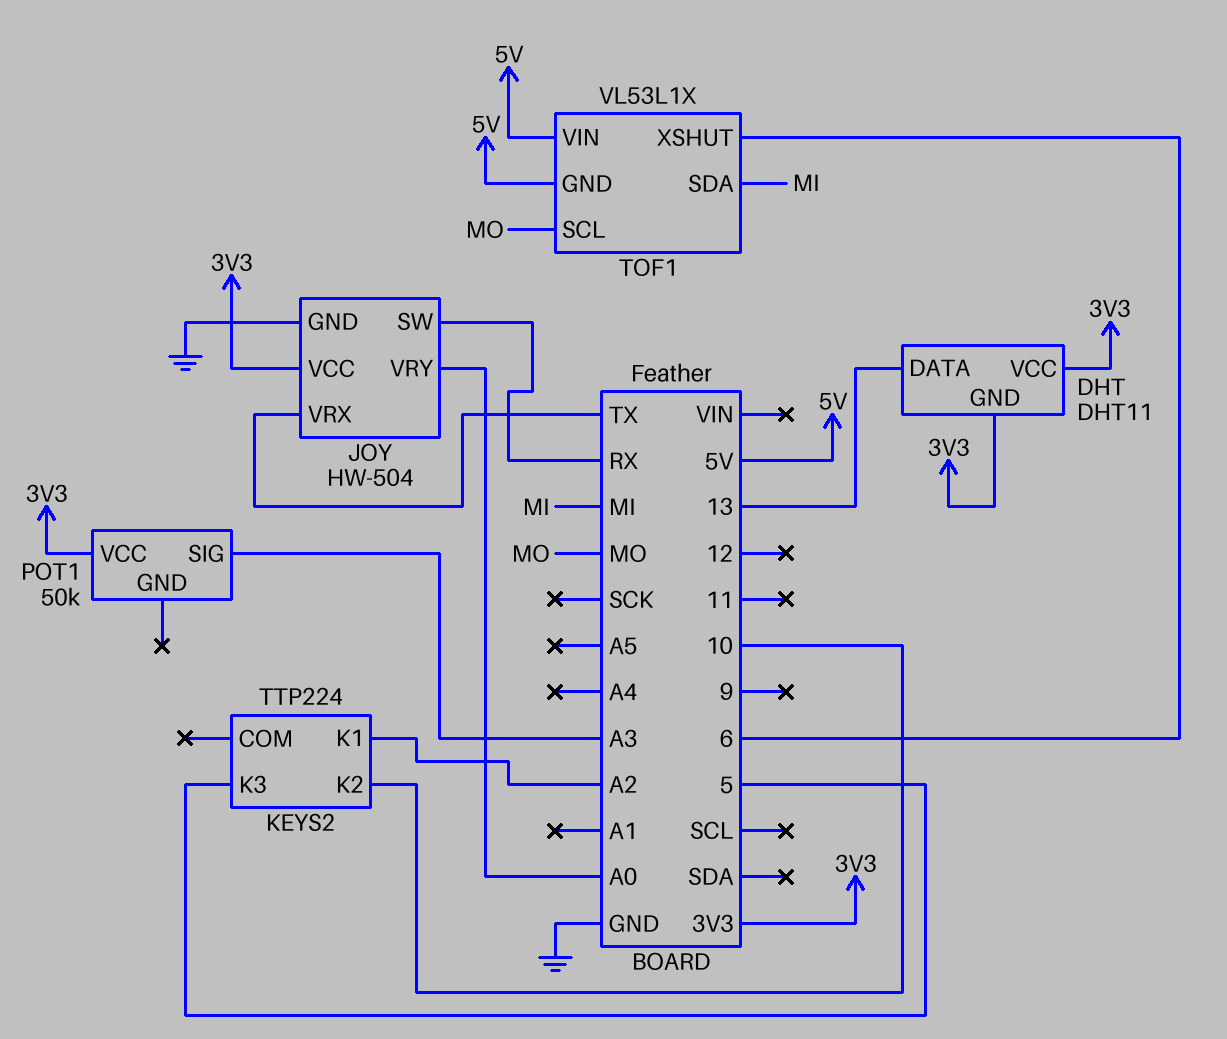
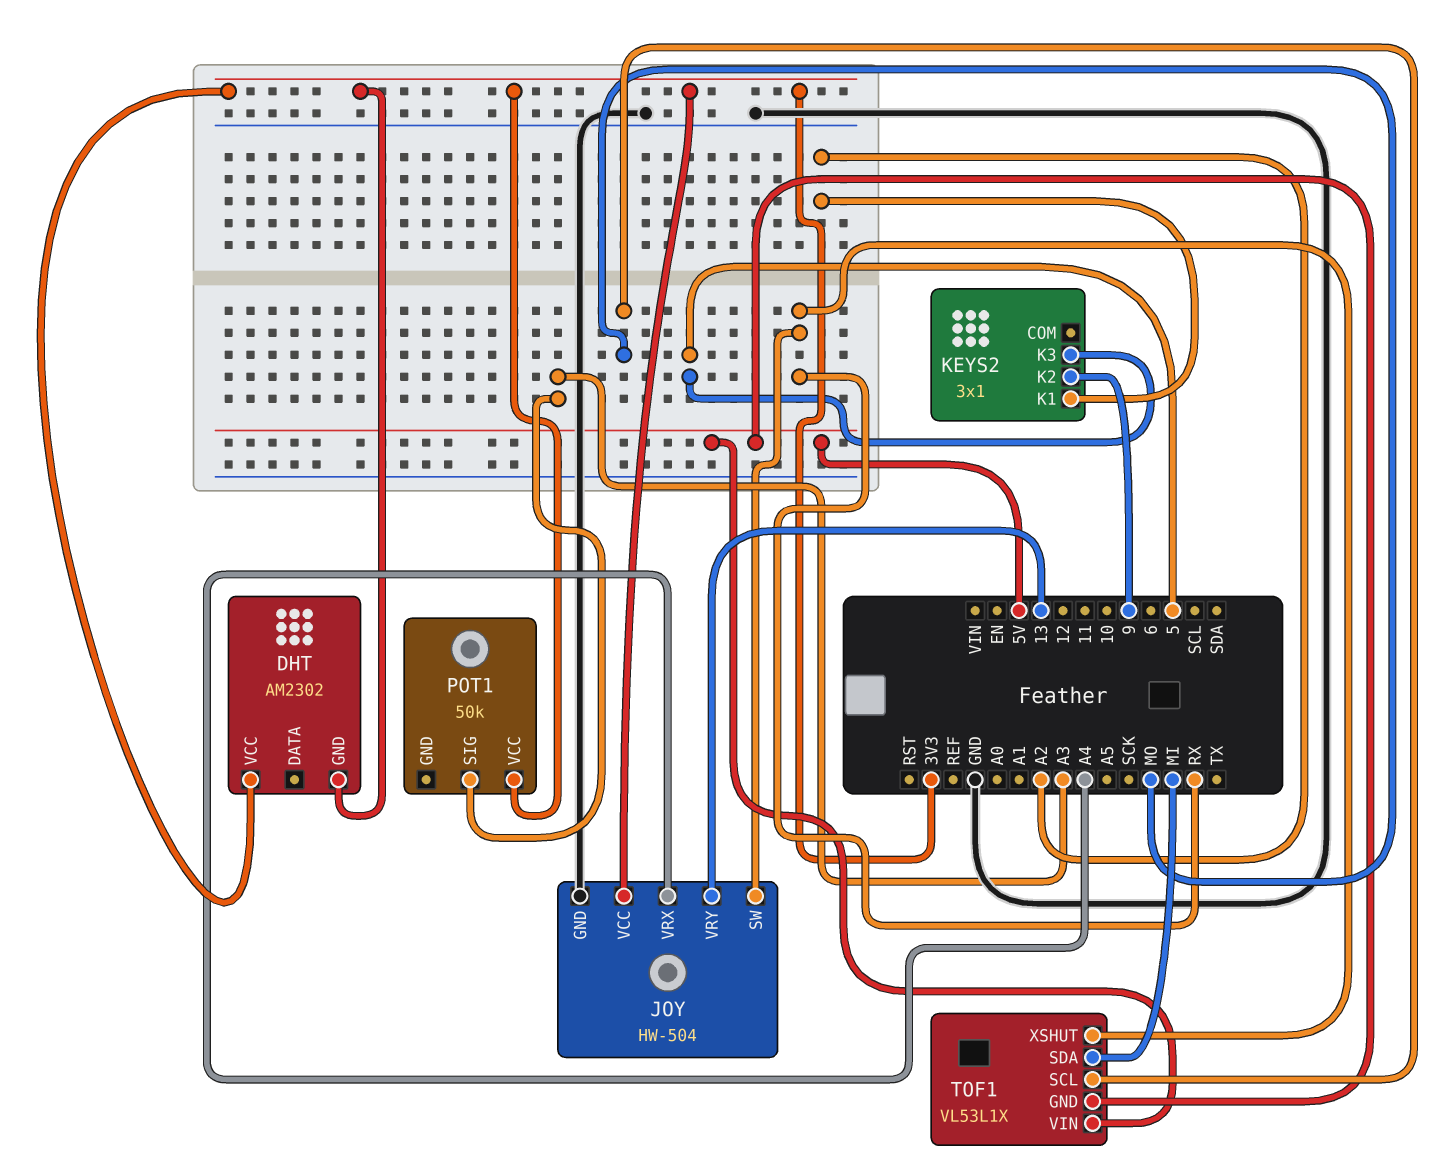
DHT: DHT11 -> AM2302
DHT pin DATA: 13 -> none
JOY pin VRX: TX -> A4
JOY pin VRY: A0 -> 13
KEYS2: TTP224 -> 3x1
KEYS2 pin K2: 10 -> 9
TOF1 pin XSHUT: 6 -> RX

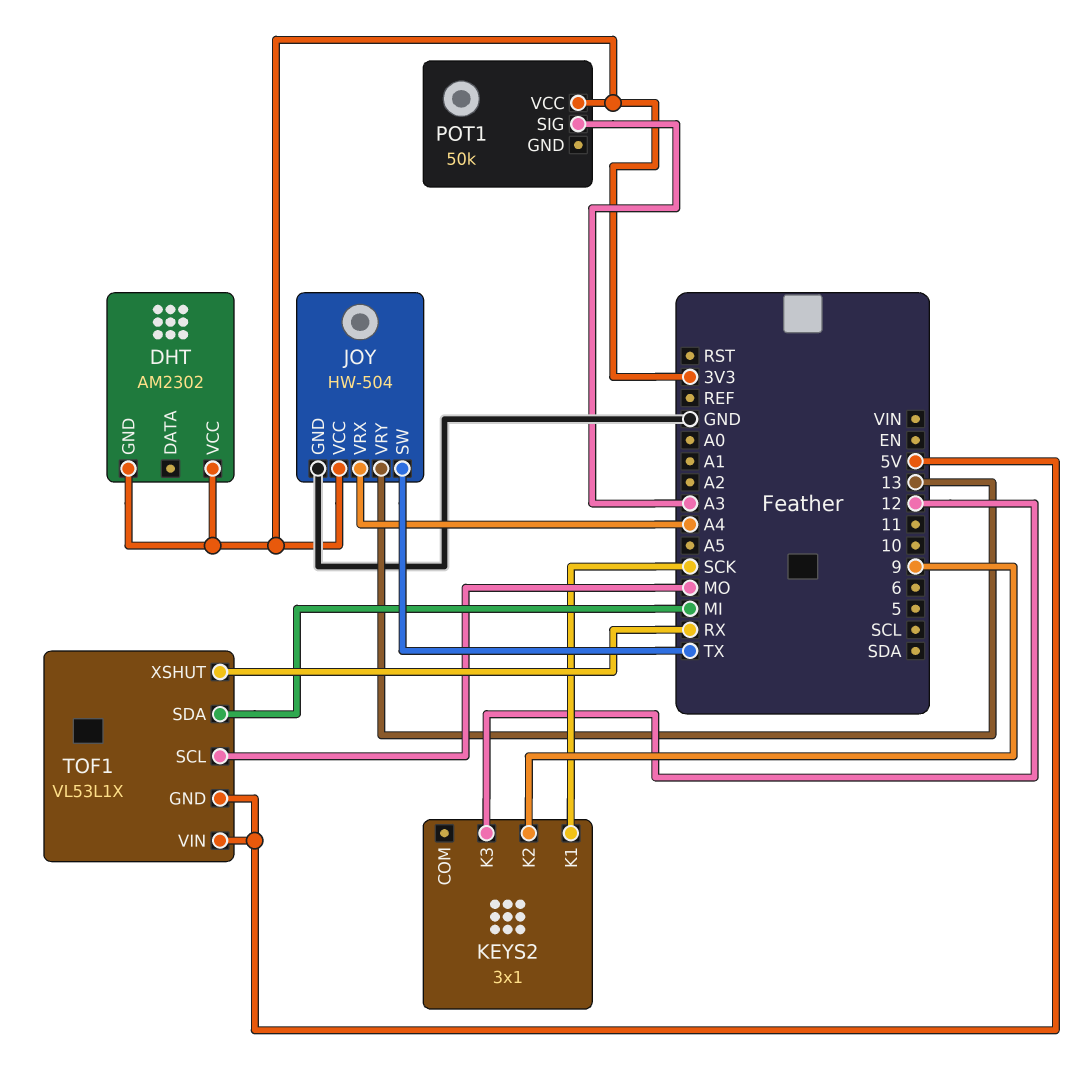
JOY pin SW: RX -> TX
KEYS2 pin K1: A2 -> SCK
KEYS2 pin K3: 5 -> 12

